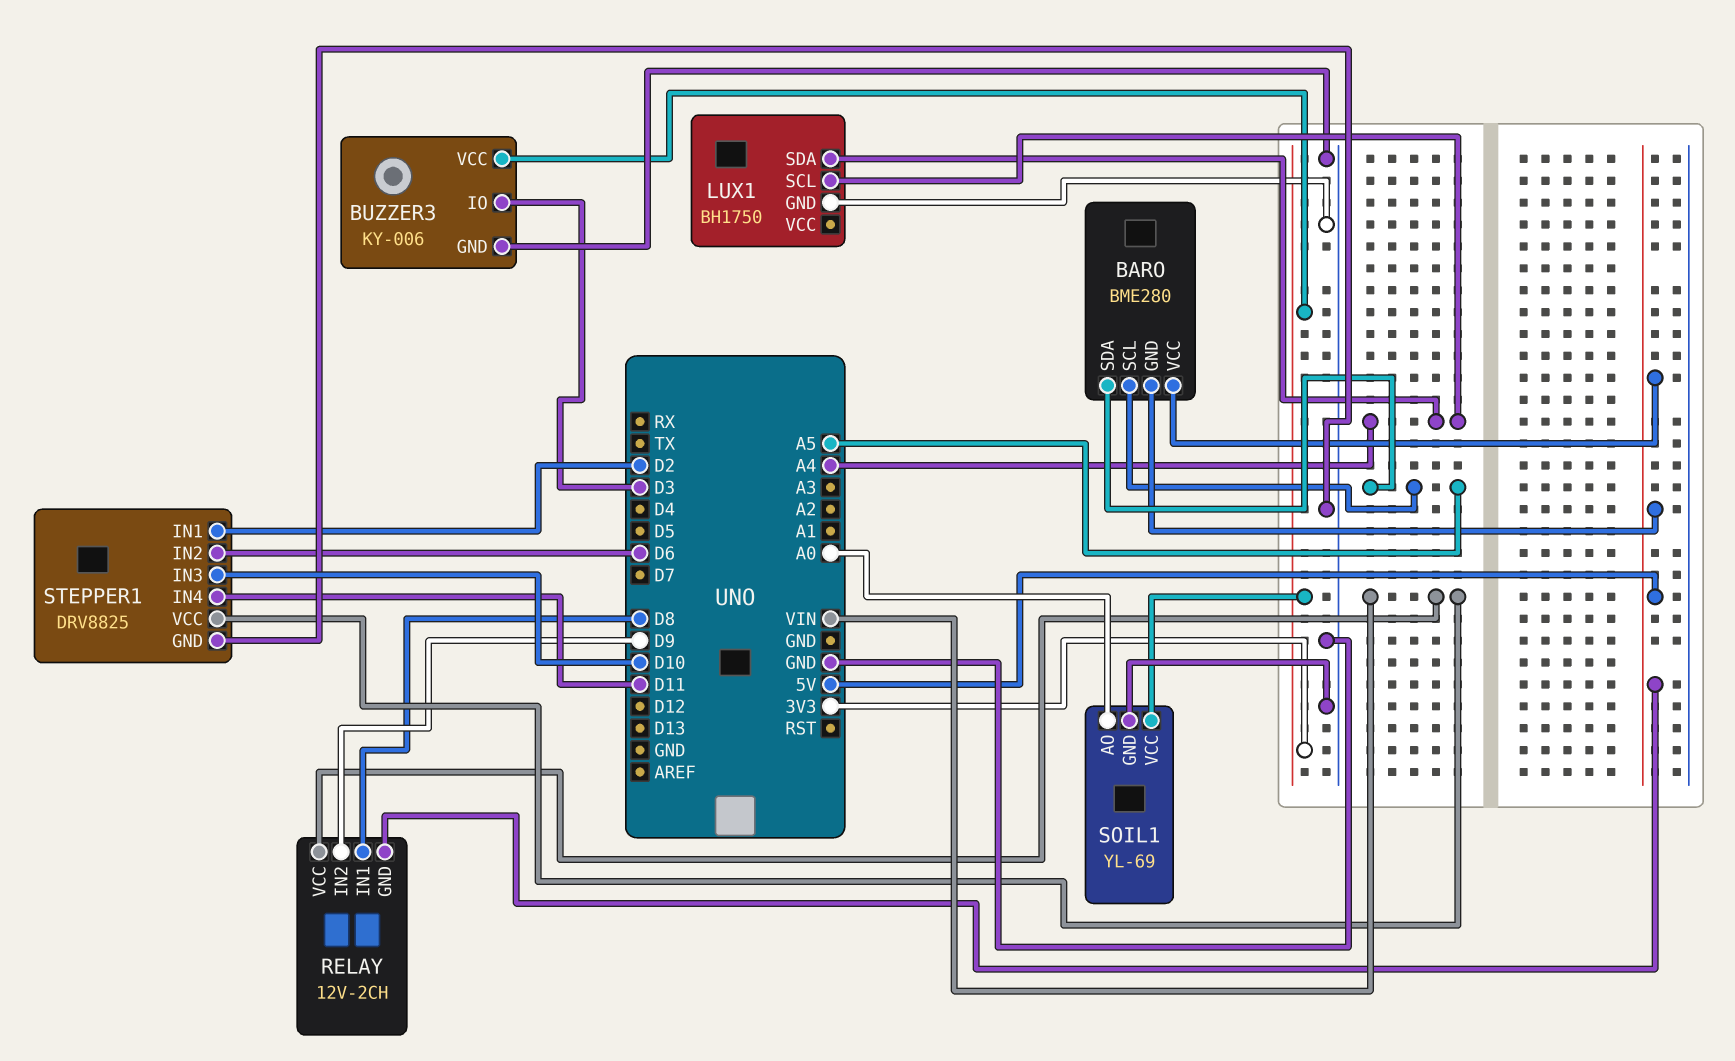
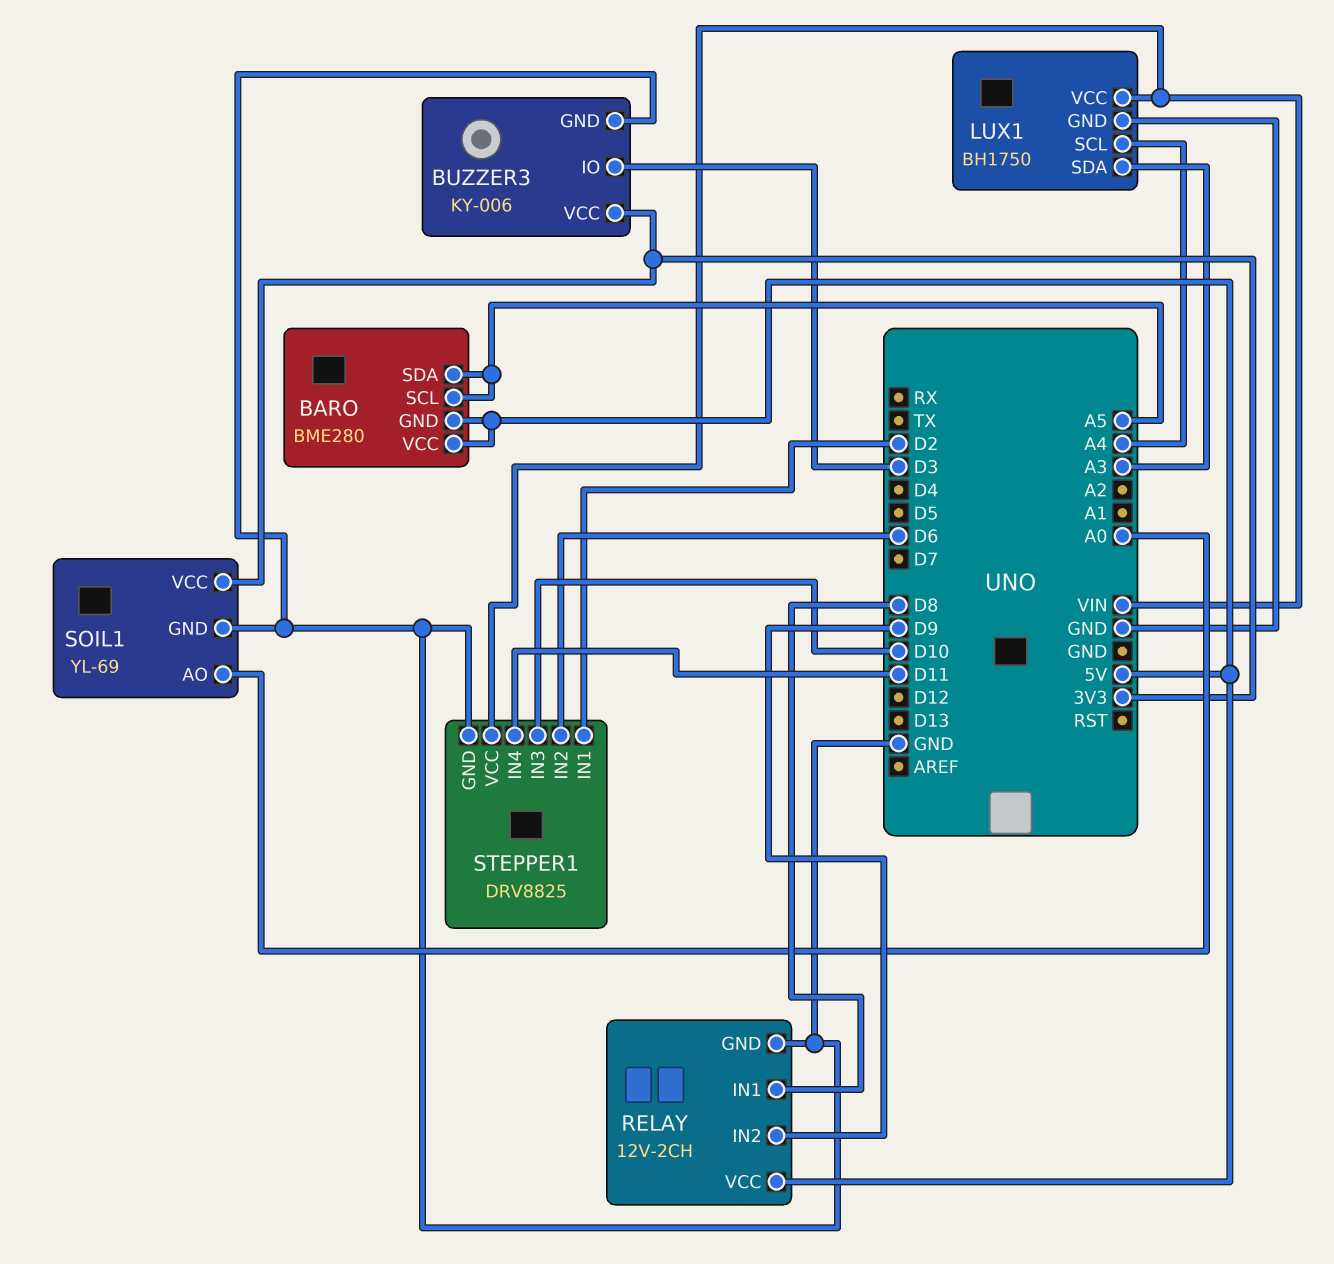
LUX1 pin SDA: A4 -> A3
LUX1 pin VCC: none -> VIN
RELAY pin GND: 5V -> GND
RELAY pin VCC: VIN -> 5V

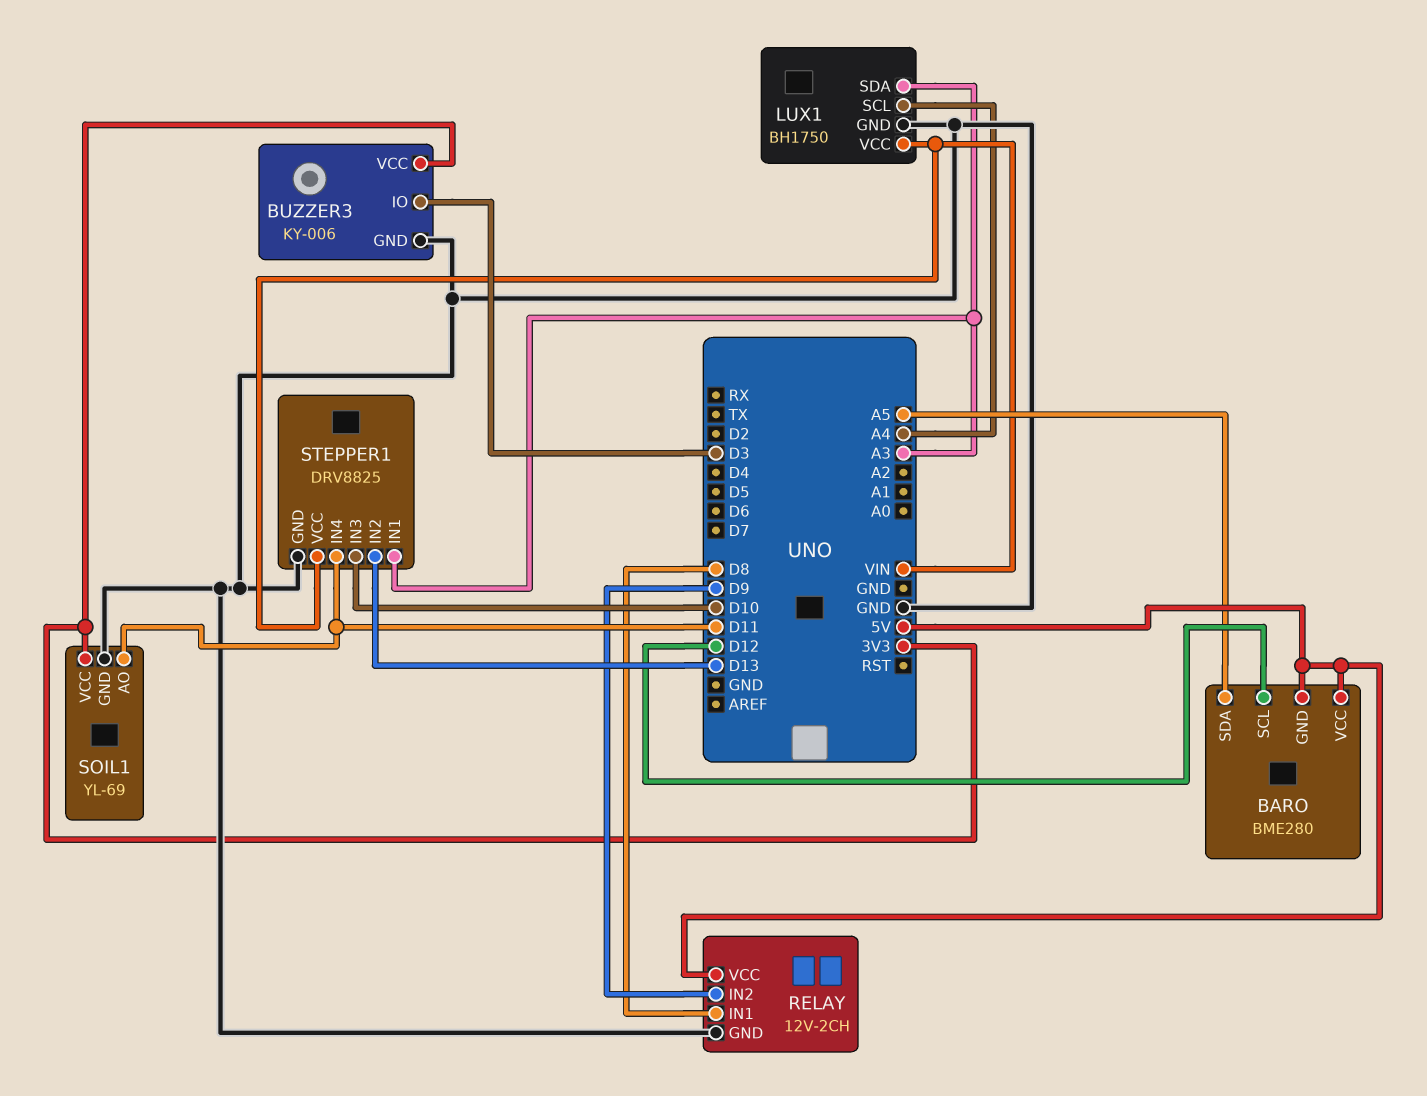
BARO pin SCL: A5 -> D12
SOIL1 pin AO: A0 -> D11
STEPPER1 pin IN1: D2 -> A3
STEPPER1 pin IN2: D6 -> D13

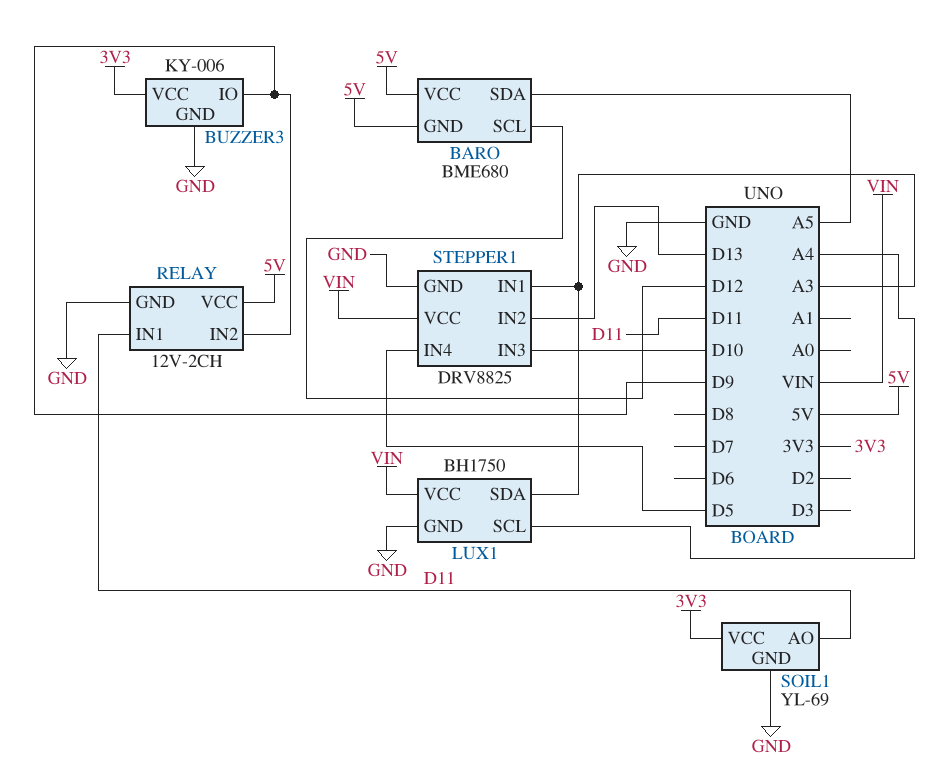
BARO: BME280 -> BME680
BUZZER3 pin IO: D3 -> D9
RELAY pin IN1: D8 -> D11
STEPPER1 pin IN4: D11 -> D5

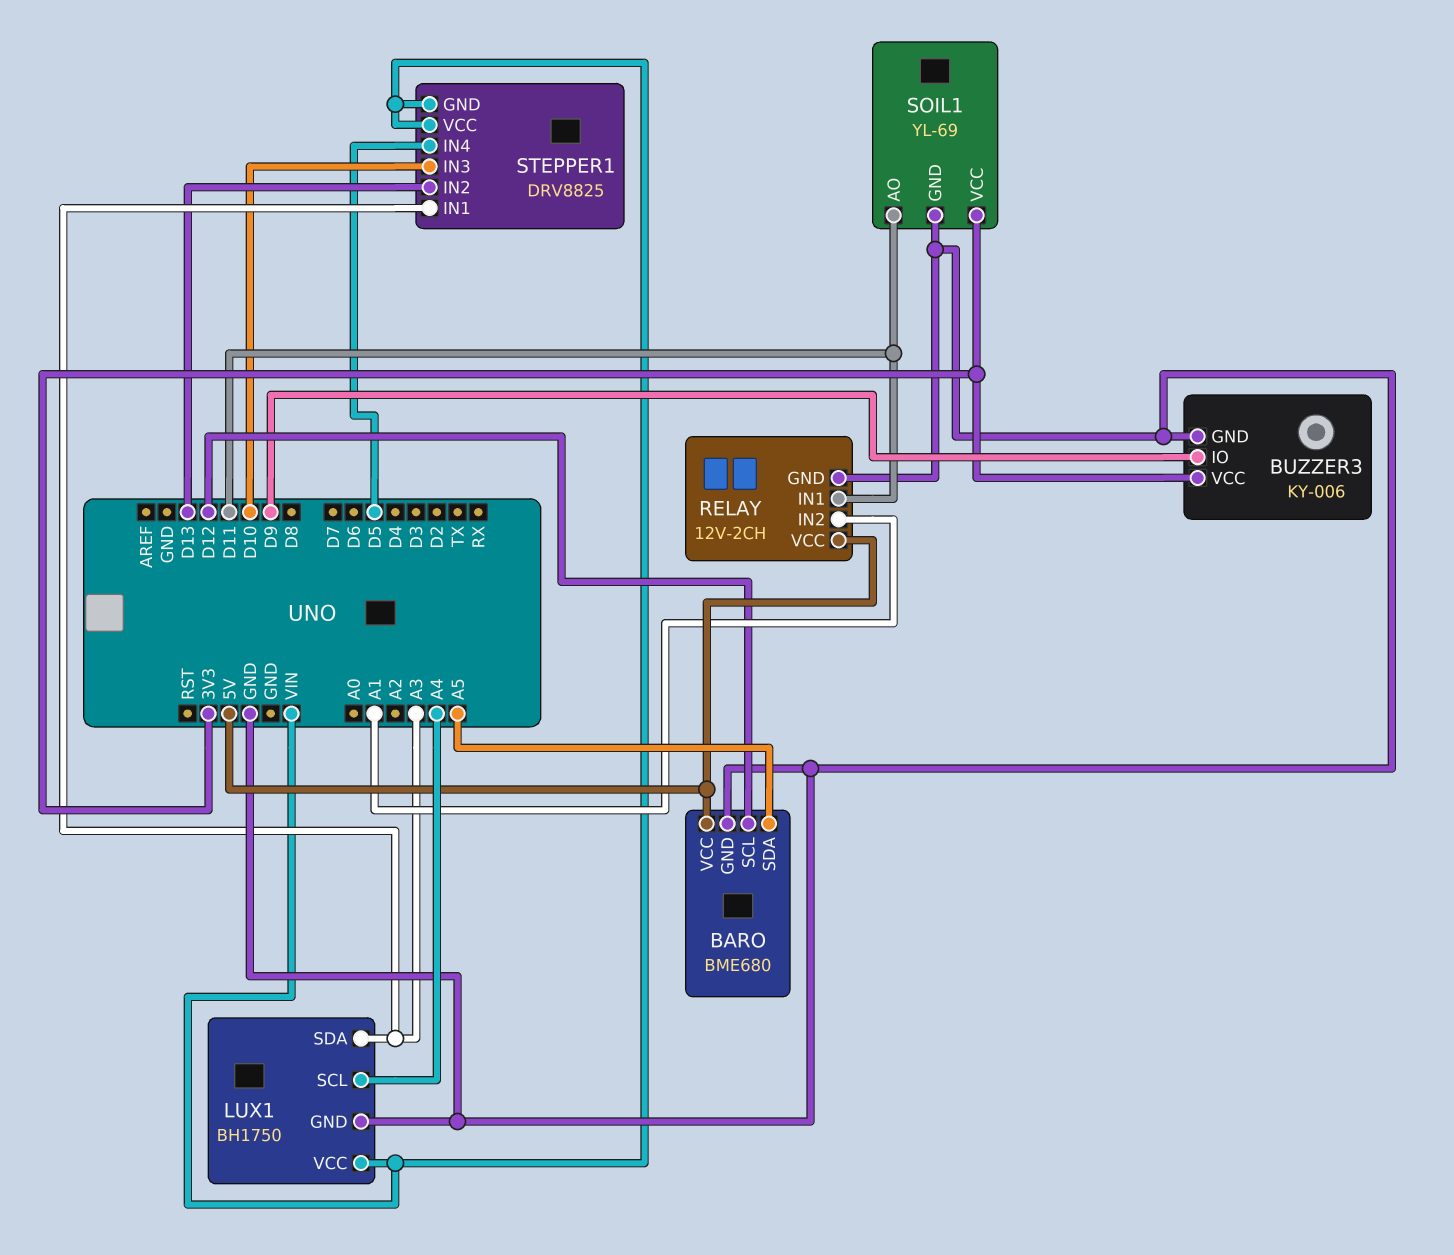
BARO pin GND: 5V -> GND
RELAY pin IN2: D9 -> A1
STEPPER1 pin GND: GND -> VIN

